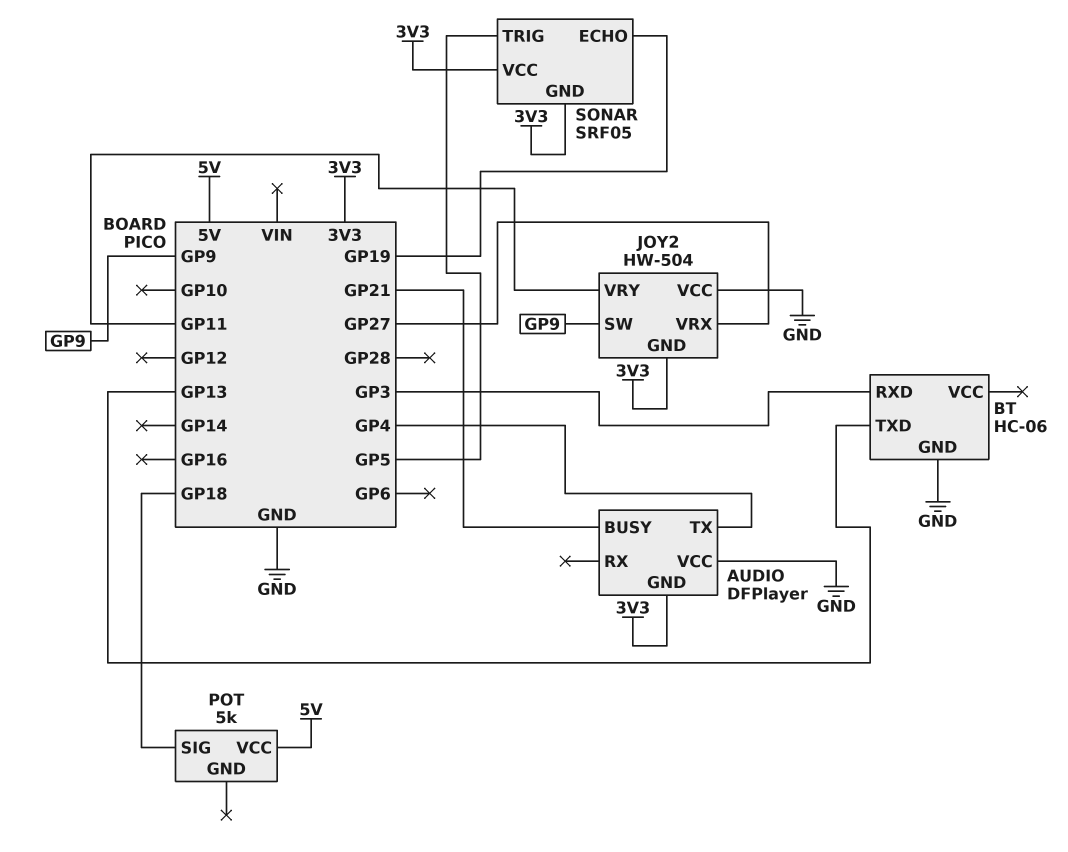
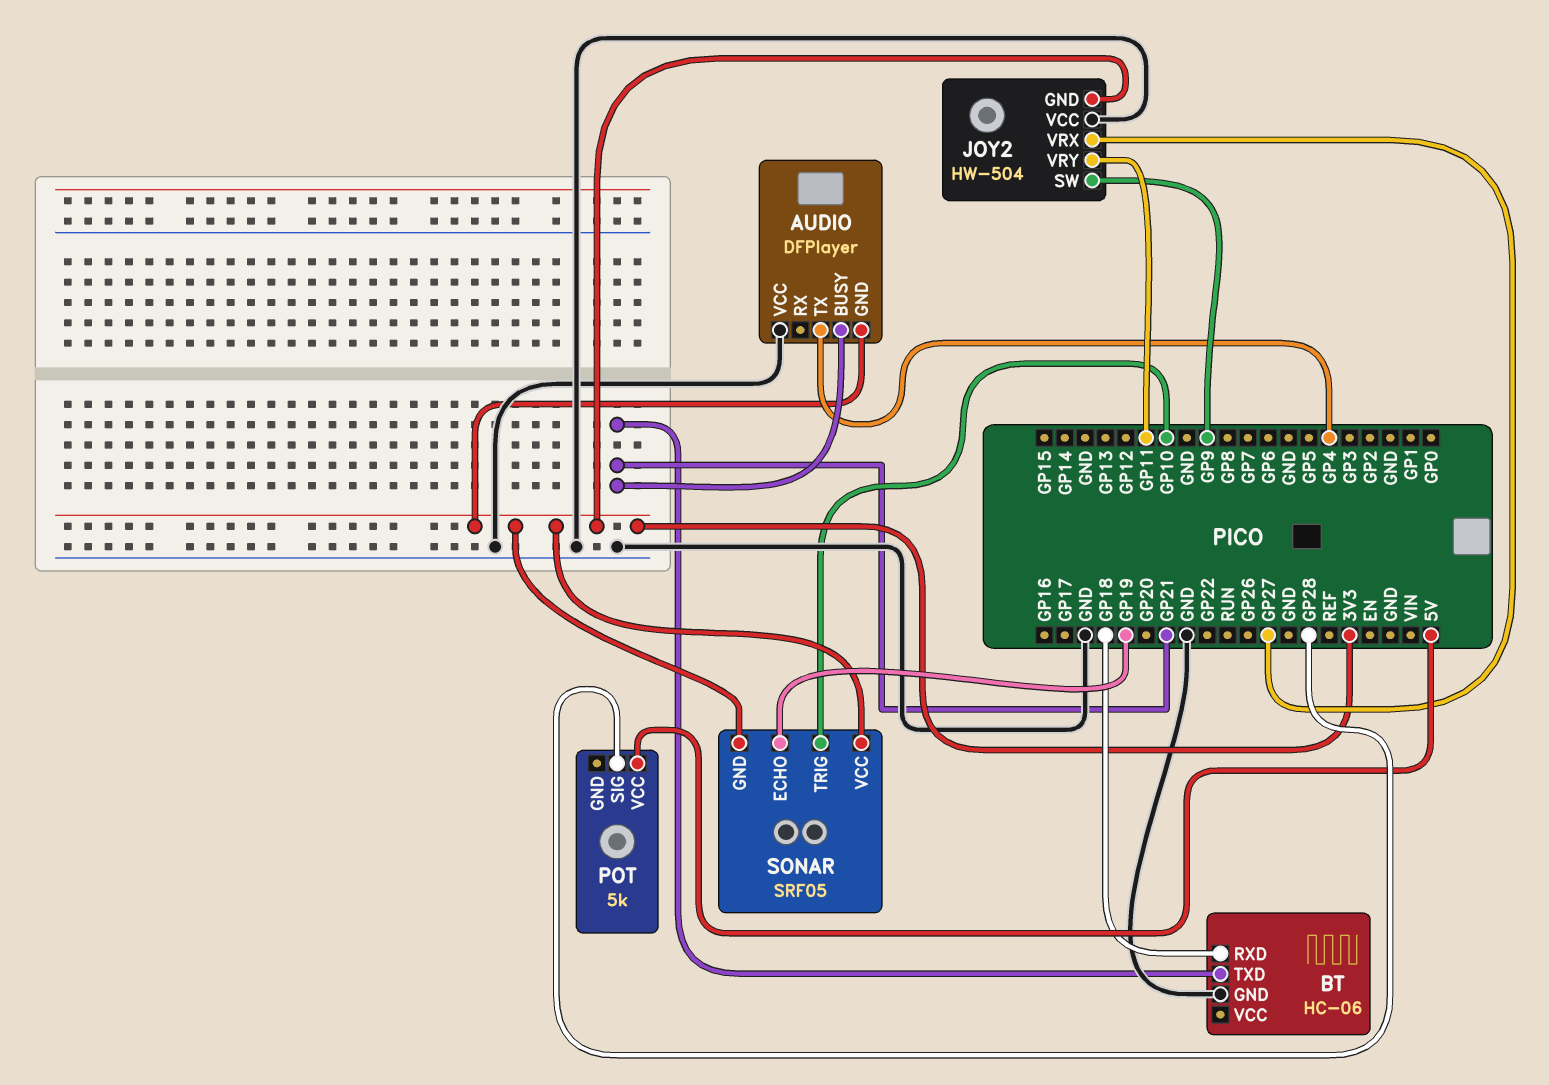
BT pin RXD: GP3 -> GP18
BT pin TXD: GP13 -> GP21
POT pin SIG: GP18 -> GP28
SONAR pin TRIG: GP5 -> GP10

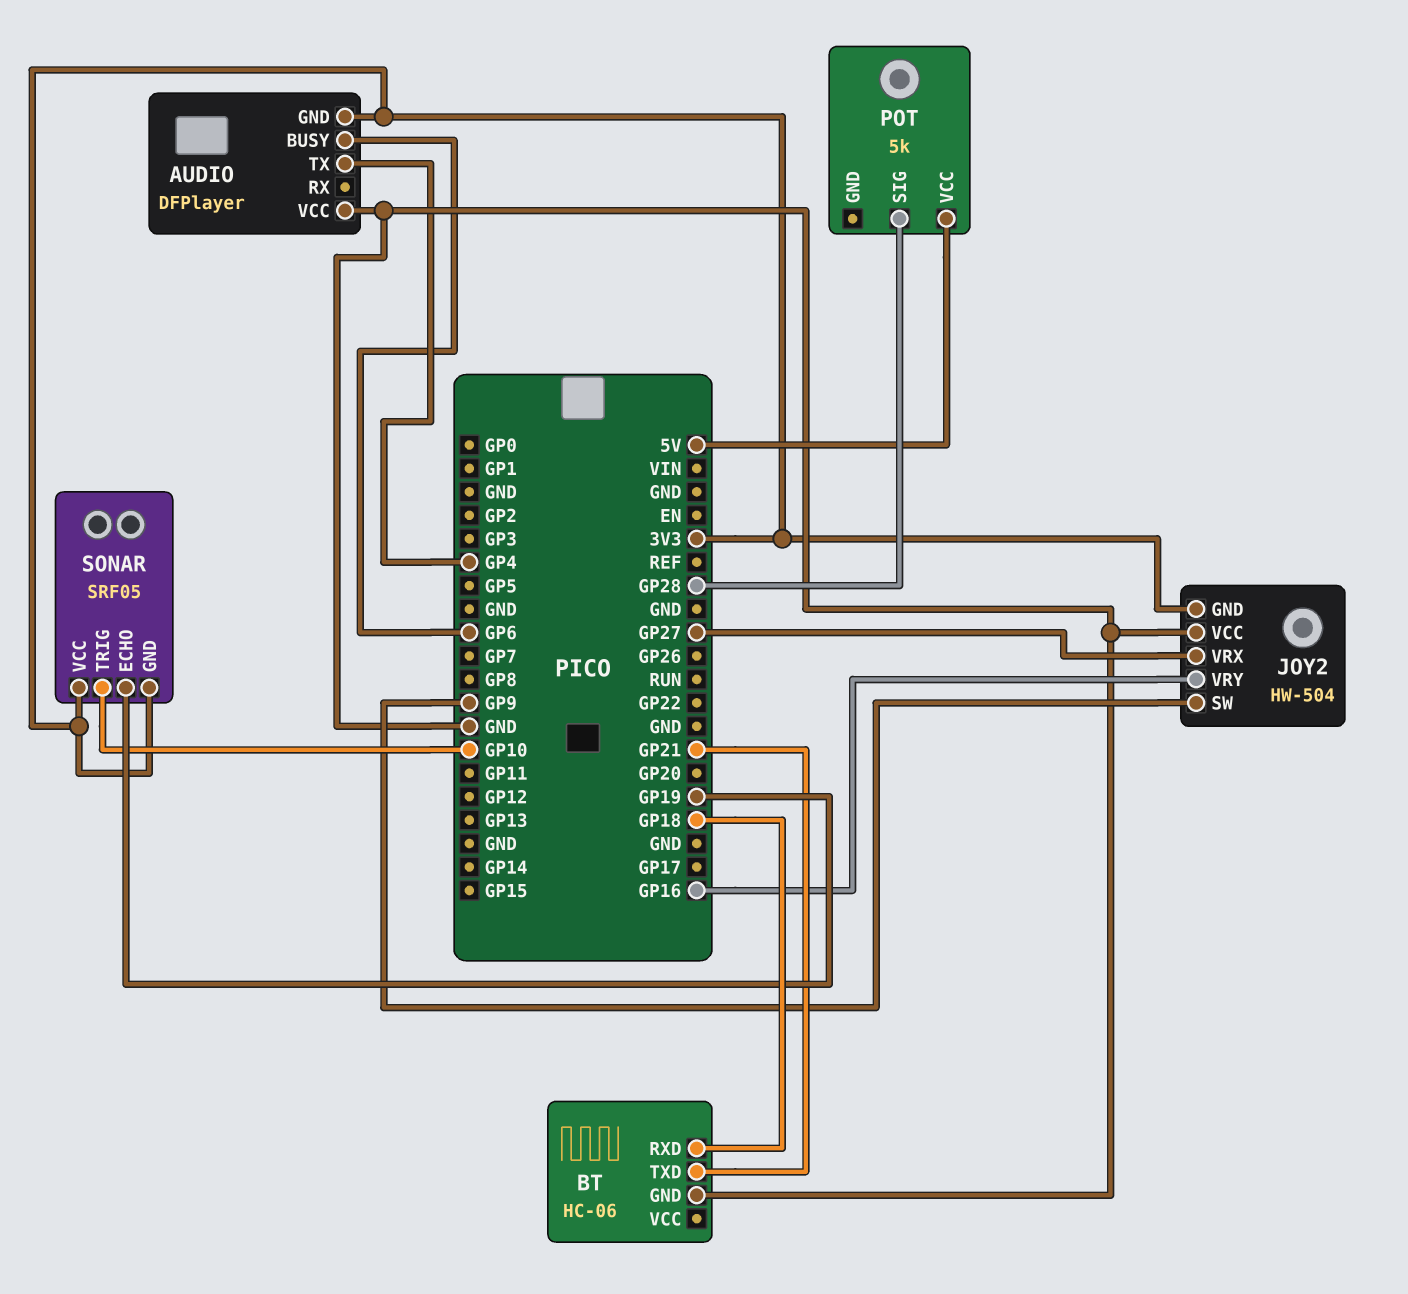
AUDIO pin BUSY: GP21 -> GP6
JOY2 pin VRY: GP11 -> GP16

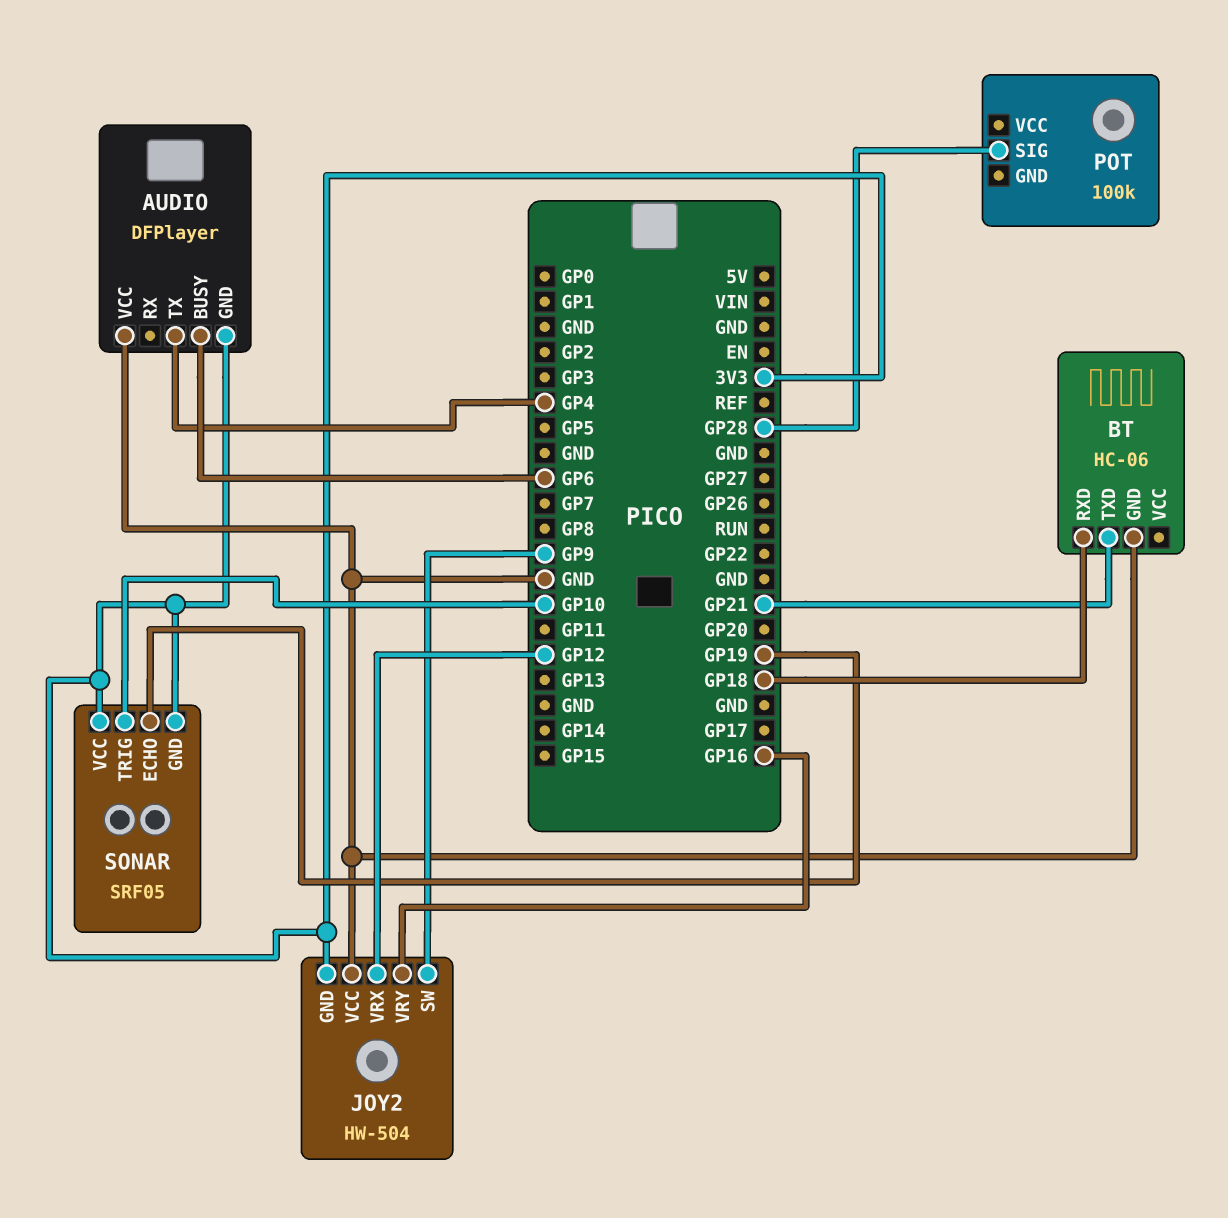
JOY2 pin VRX: GP27 -> GP12
POT: 5k -> 100k
POT pin VCC: 5V -> none

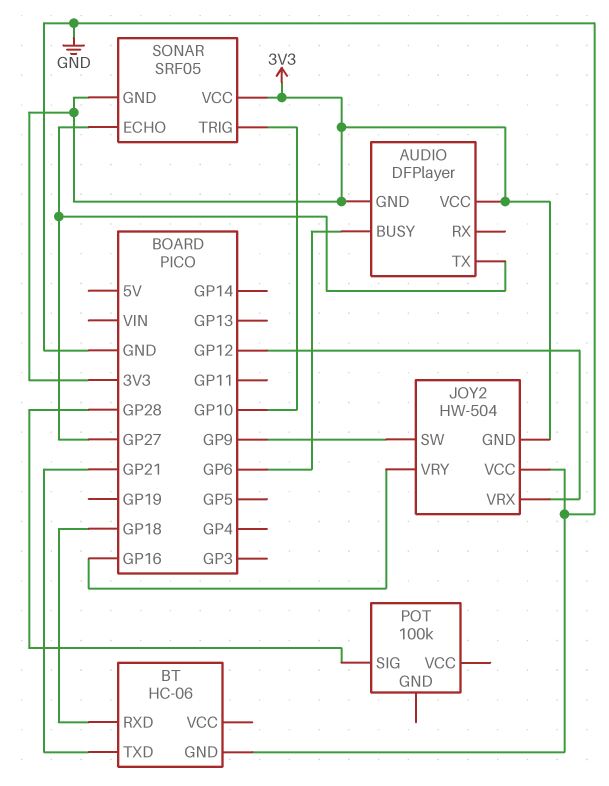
AUDIO pin TX: GP4 -> GP27
AUDIO pin VCC: GND -> 3V3
SONAR pin ECHO: GP19 -> GP27

